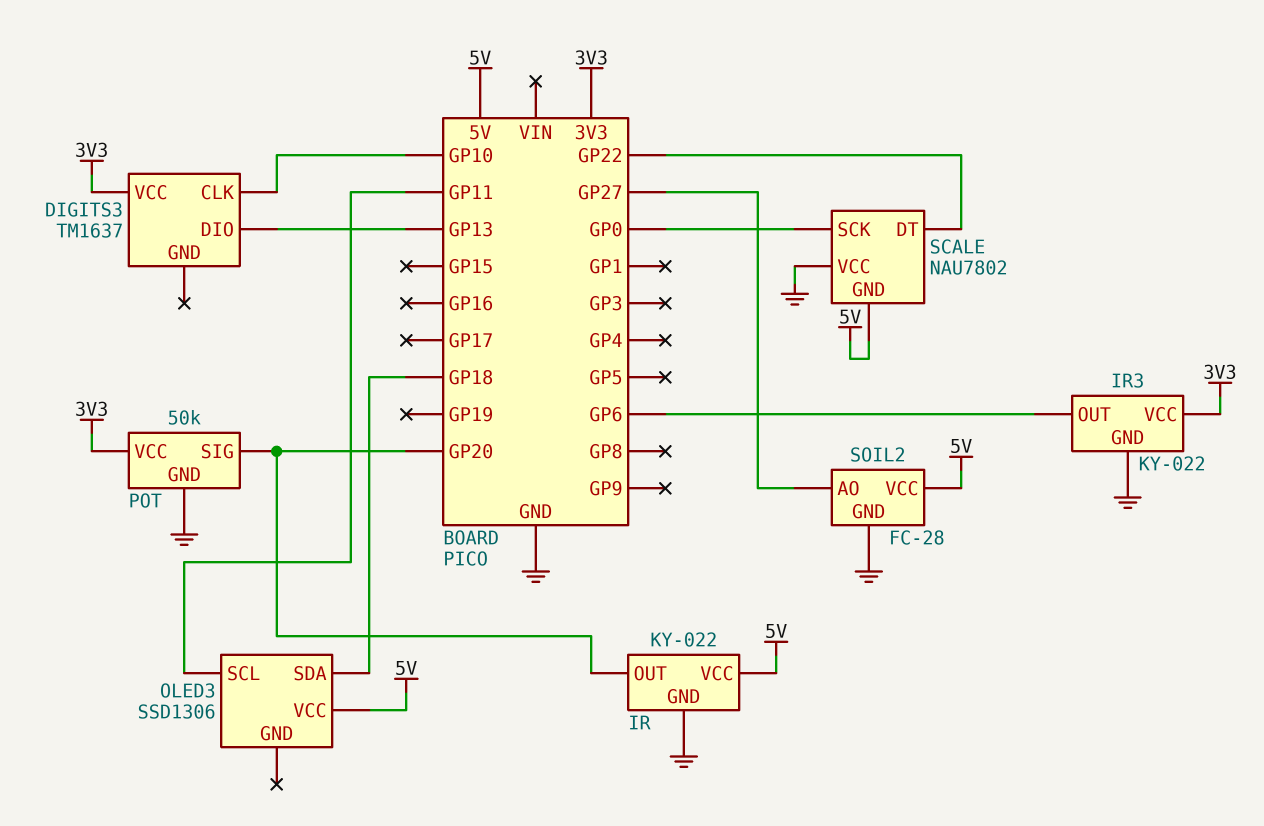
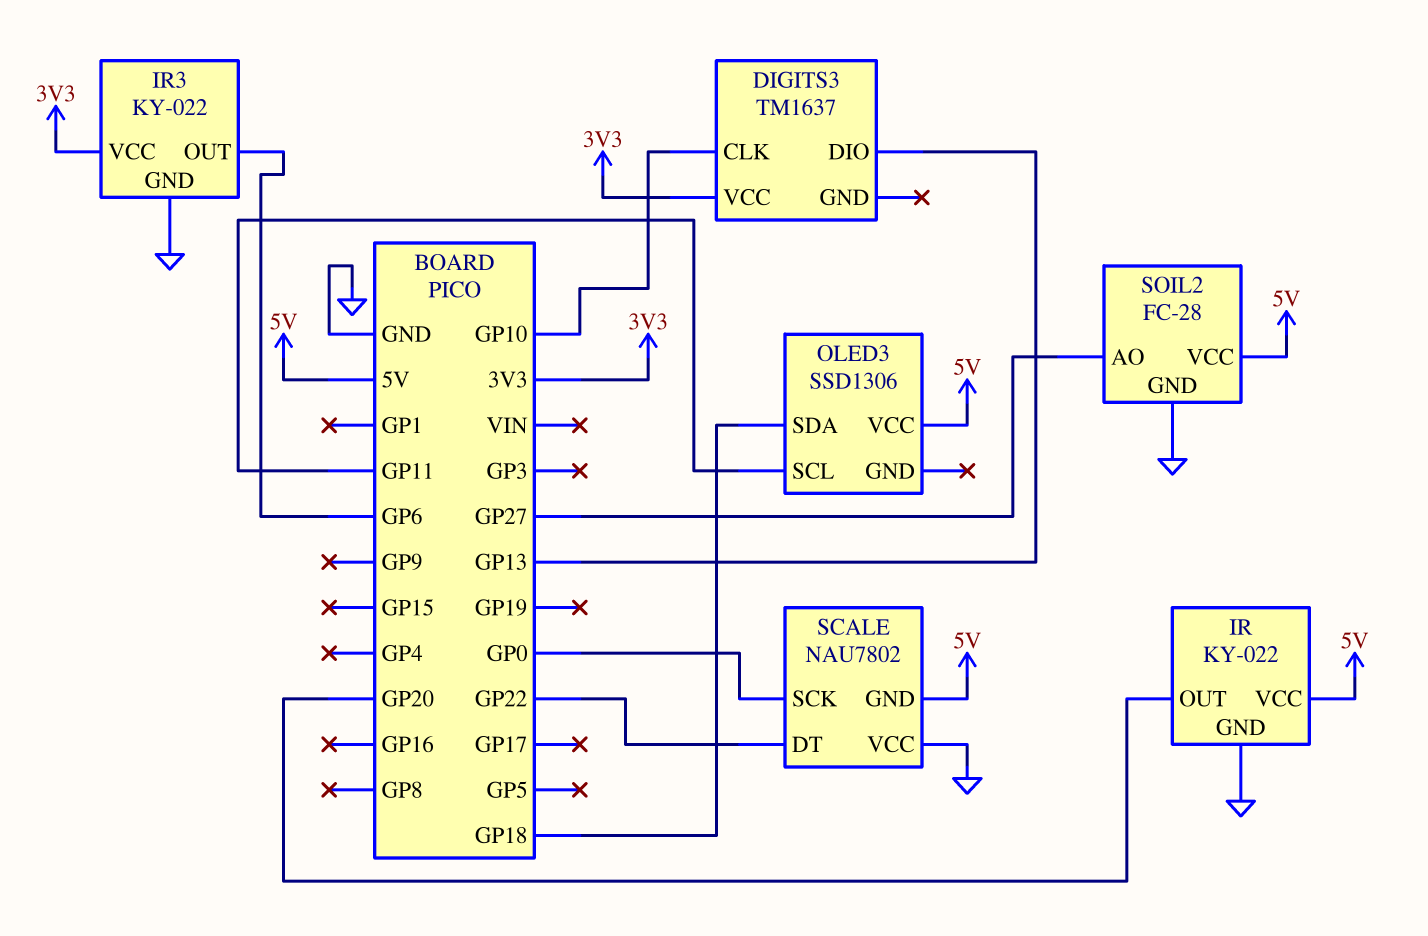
POT: 50k -> none
POT pin GND: GND -> none
POT pin SIG: GP20 -> none
POT pin VCC: 3V3 -> none

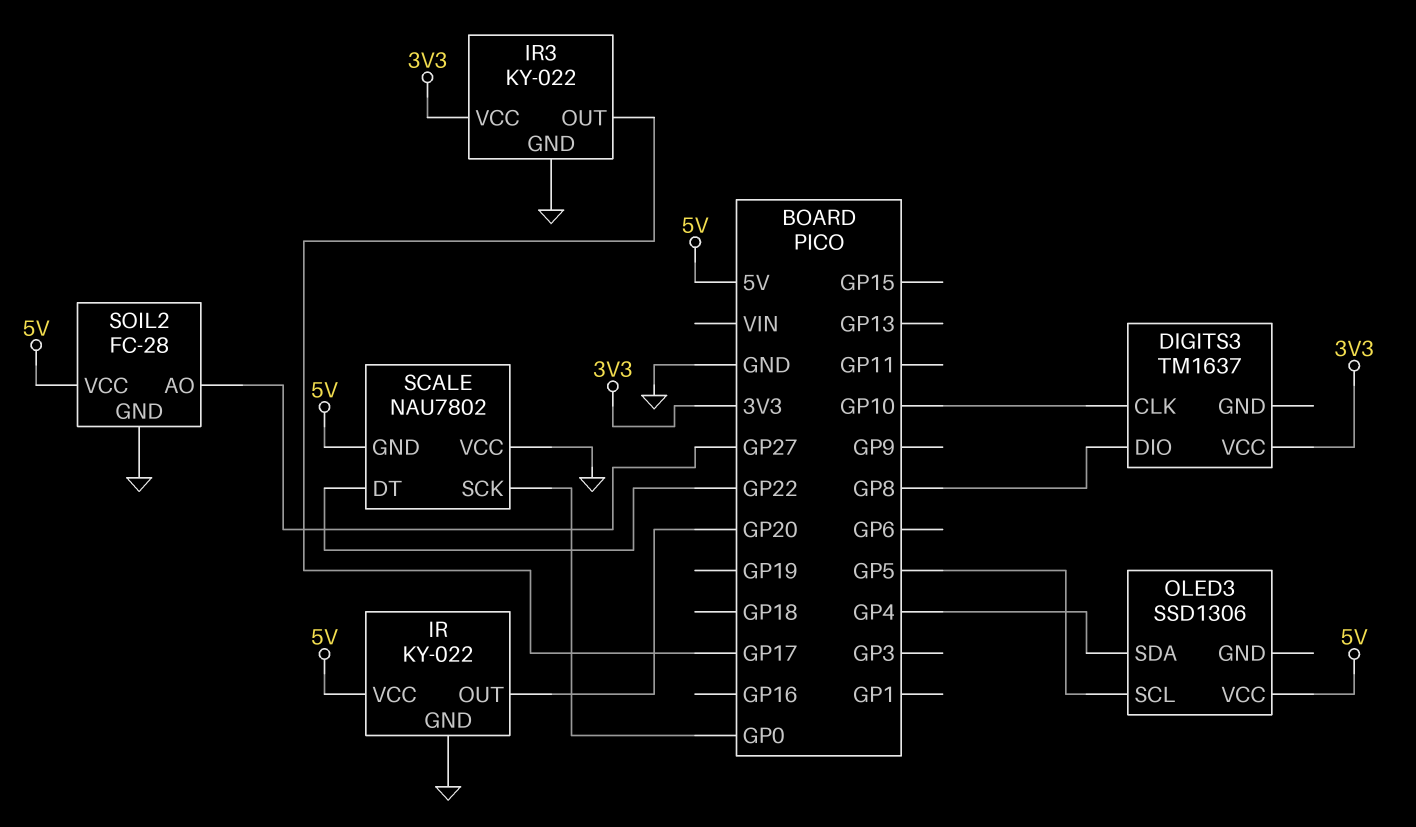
DIGITS3 pin DIO: GP13 -> GP8
IR3 pin OUT: GP6 -> GP17
OLED3 pin SCL: GP11 -> GP5
OLED3 pin SDA: GP18 -> GP4

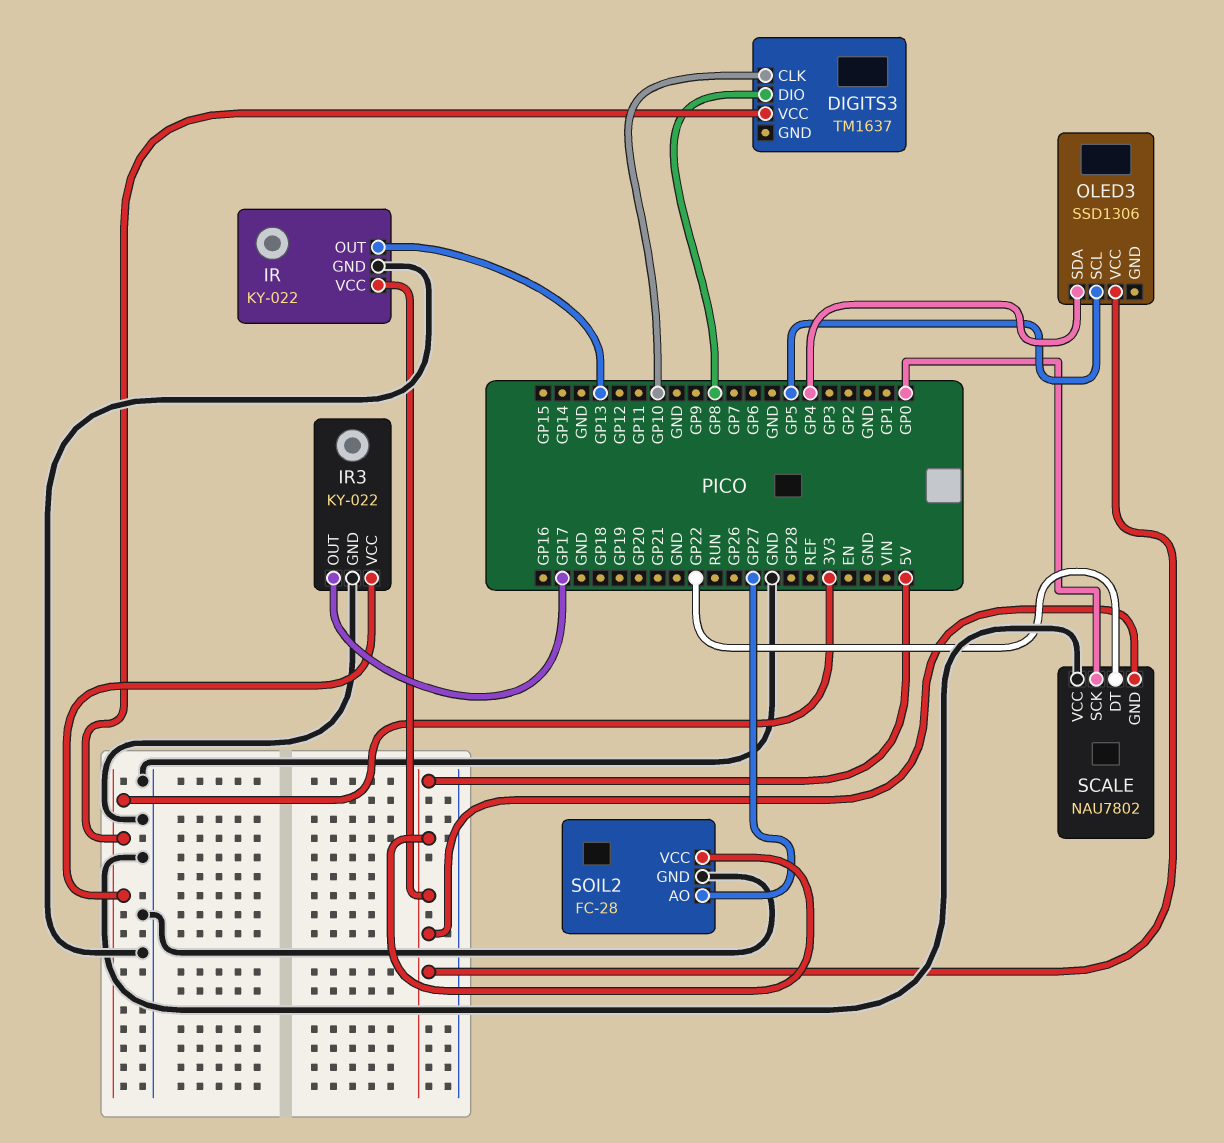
IR pin OUT: GP20 -> GP13

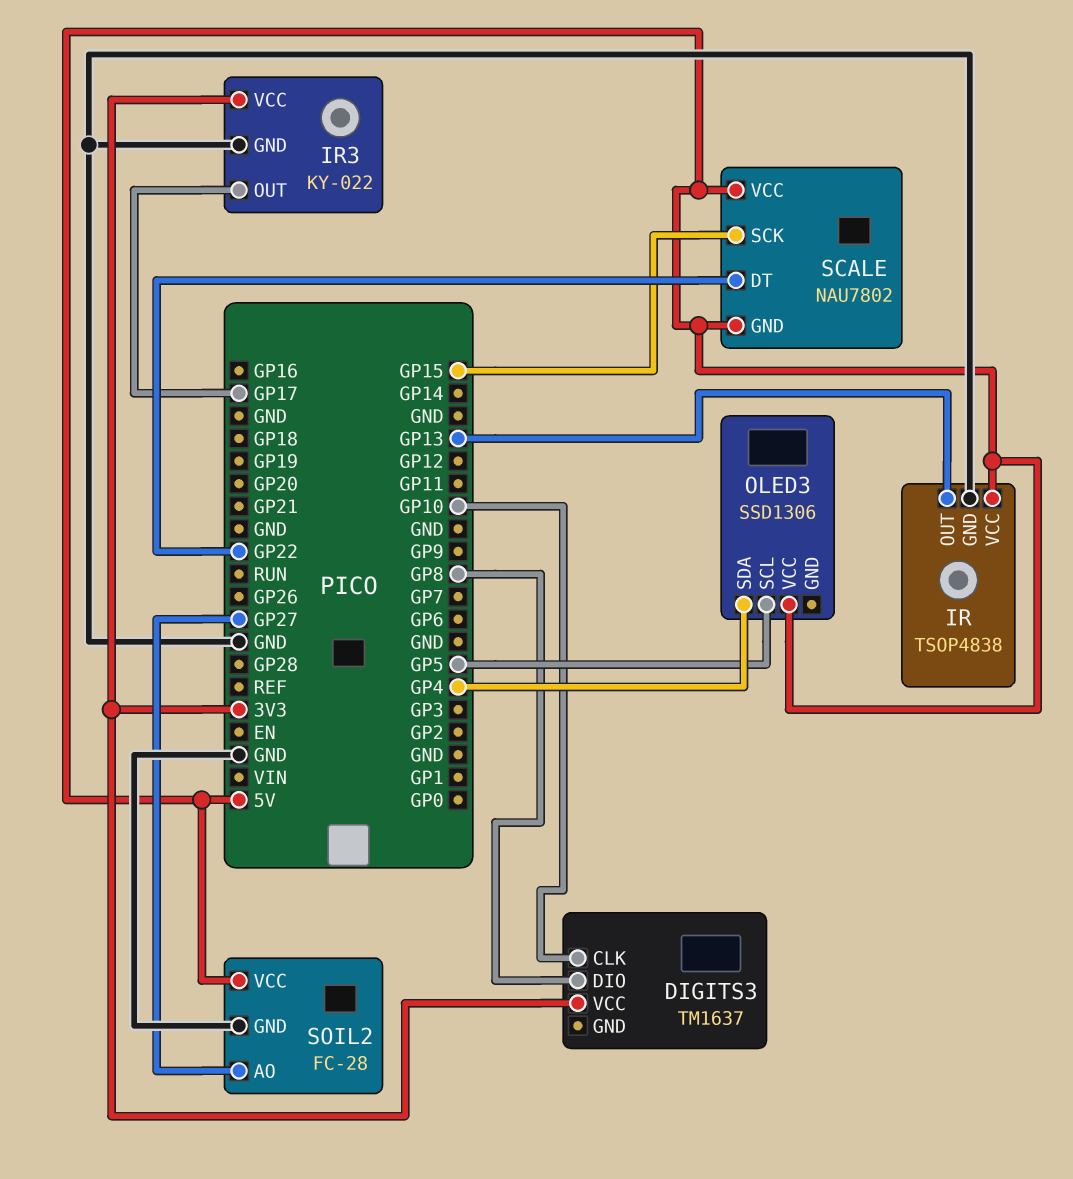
IR: KY-022 -> TSOP4838
SCALE pin SCK: GP0 -> GP15
SCALE pin VCC: GND -> 5V

